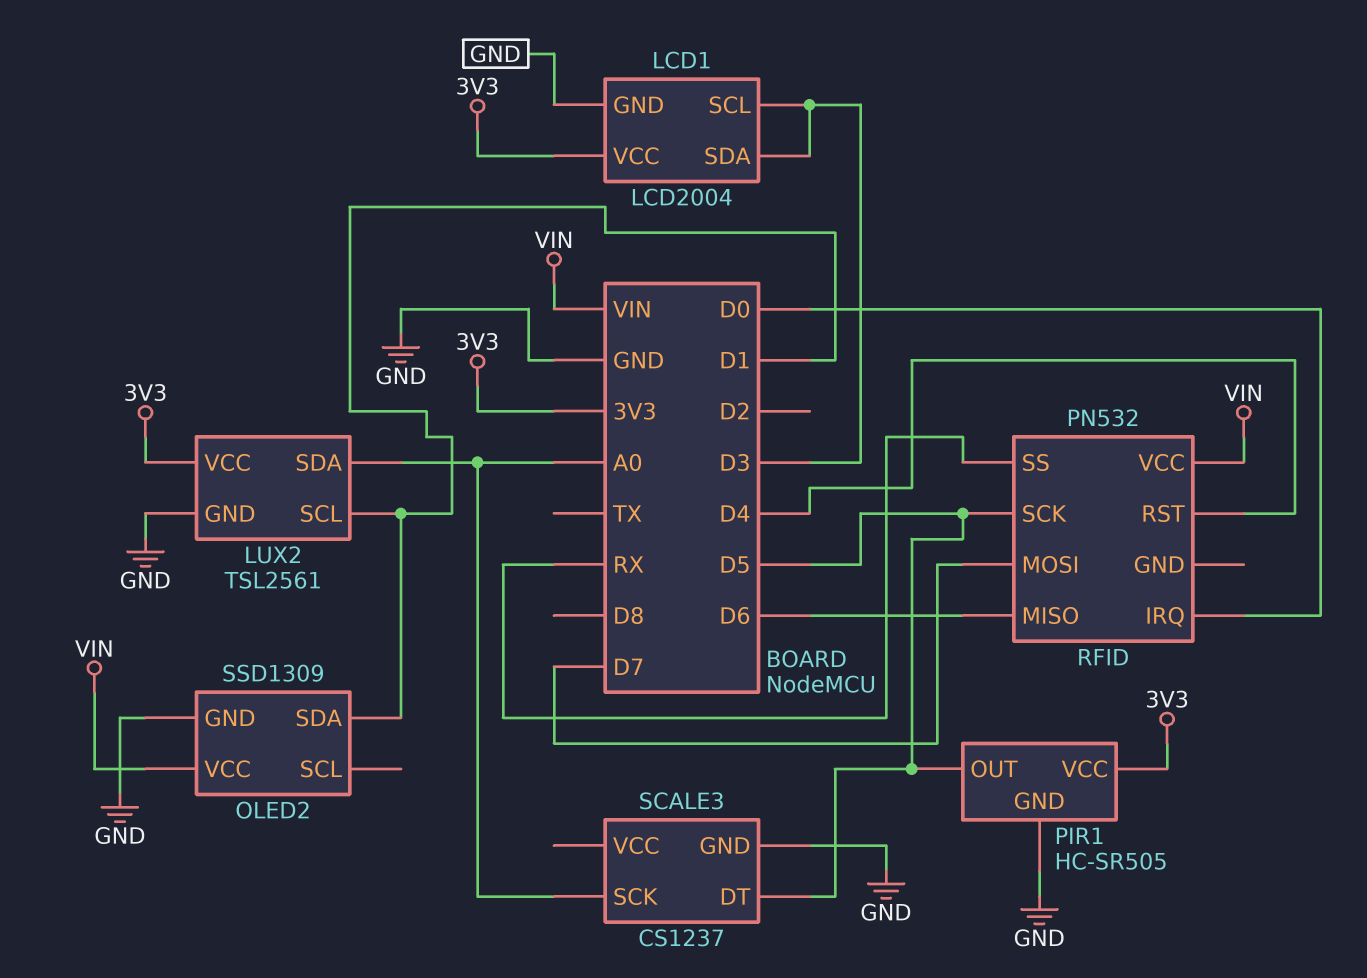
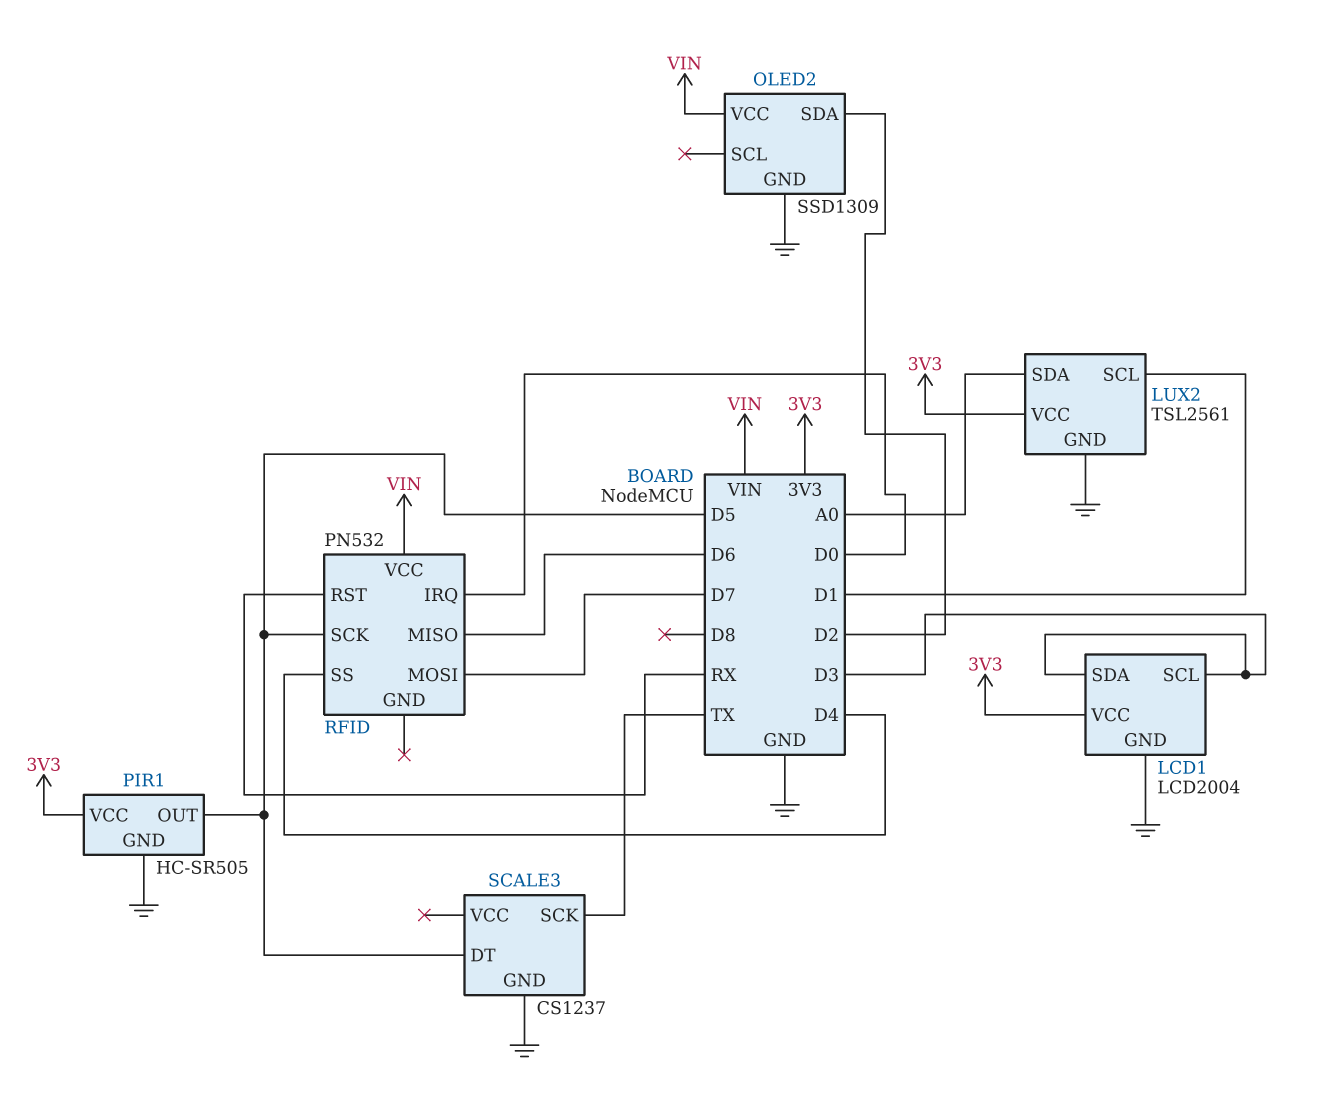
OLED2 pin SDA: D1 -> D2
RFID pin RST: D4 -> RX
RFID pin SS: RX -> D4
SCALE3 pin SCK: A0 -> TX

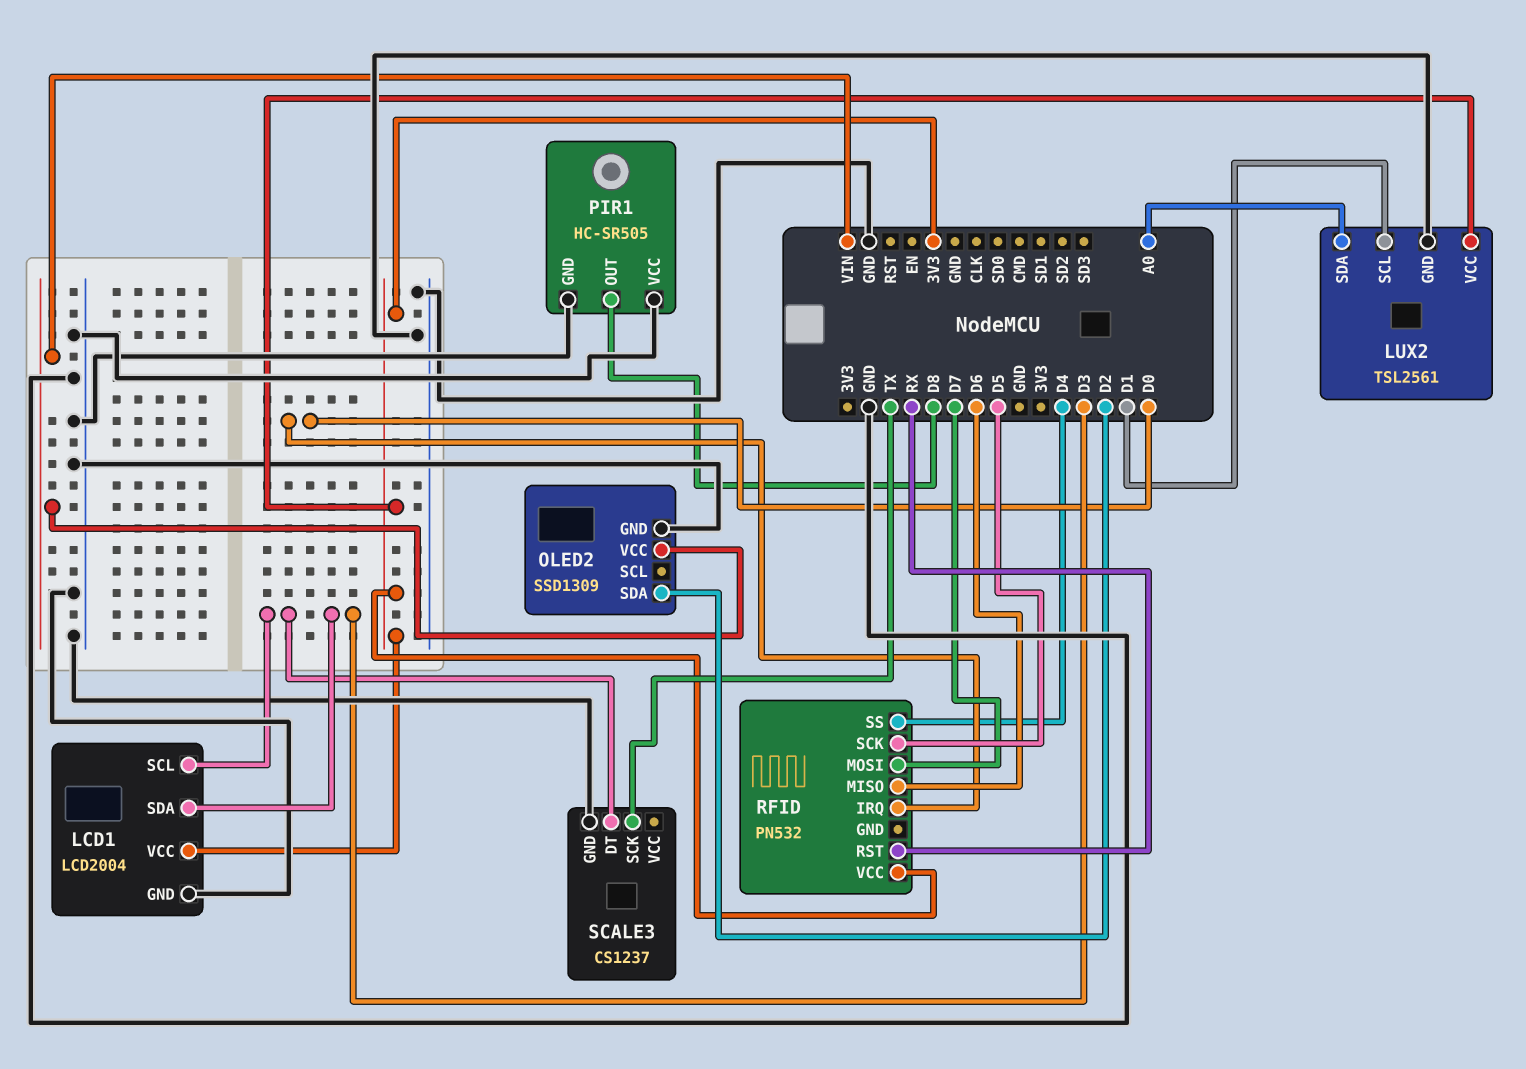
PIR1 pin OUT: D5 -> D8
PIR1 pin VCC: 3V3 -> GND
RFID pin VCC: VIN -> 3V3
SCALE3 pin DT: D5 -> D3

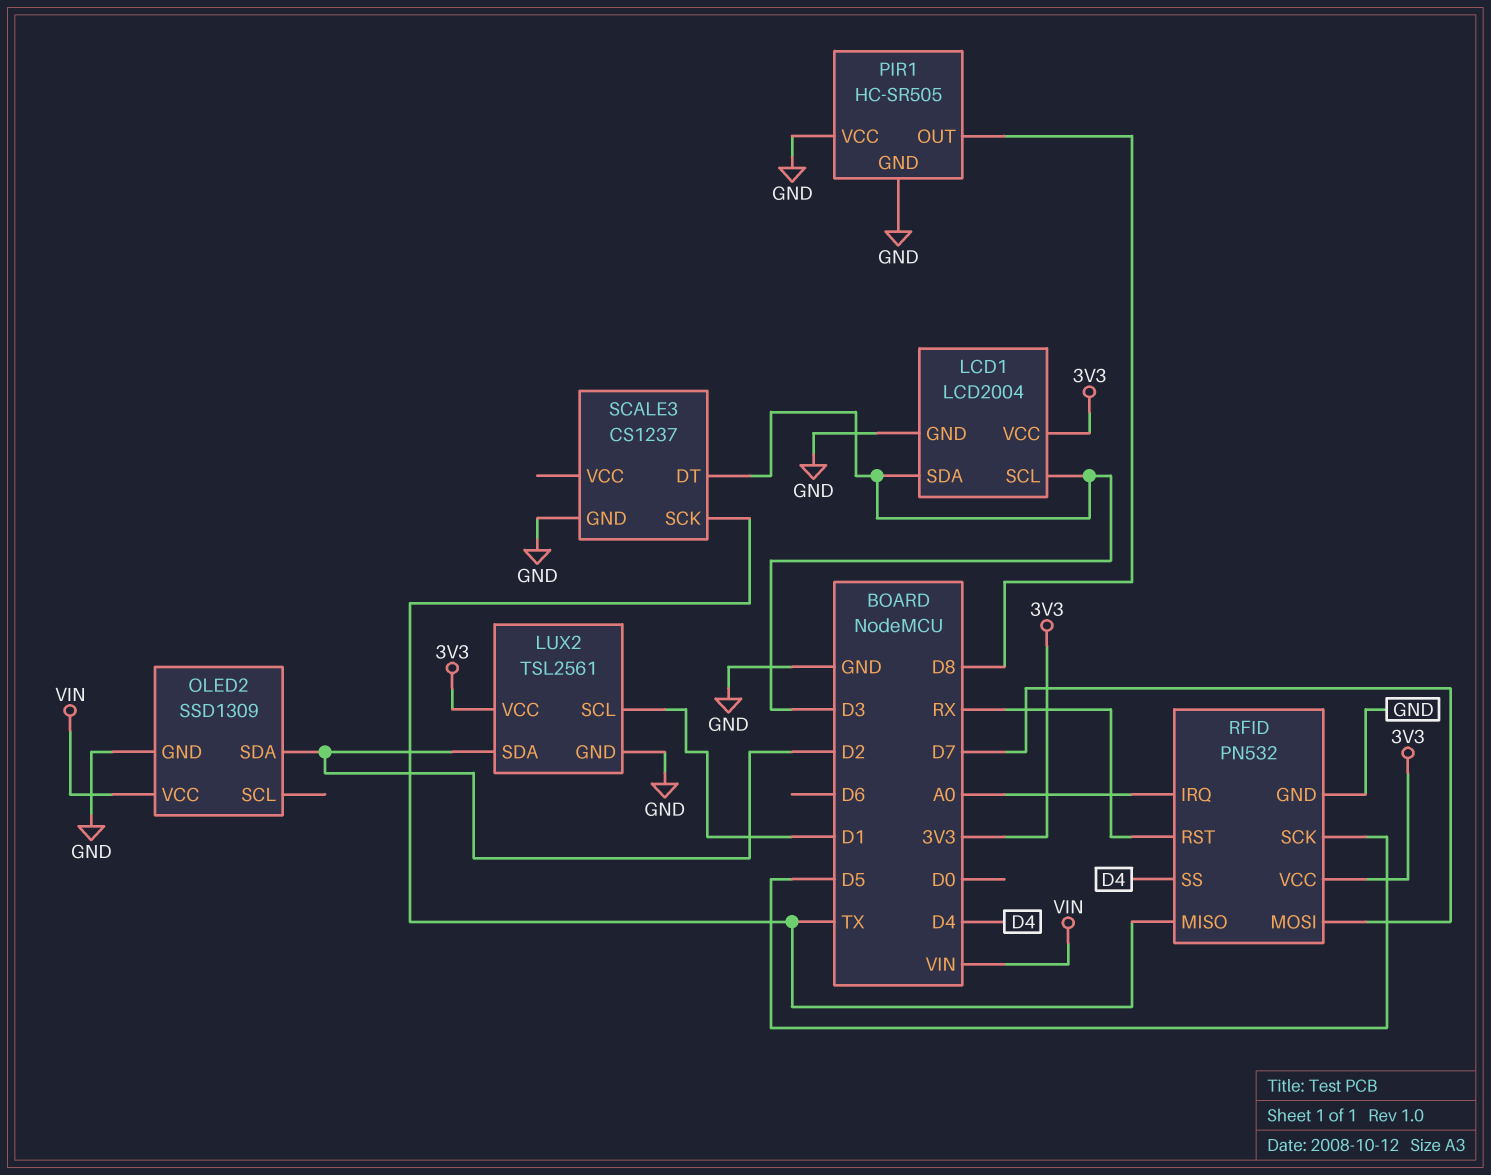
LUX2 pin SDA: A0 -> D2
RFID pin GND: none -> GND
RFID pin IRQ: D0 -> A0
RFID pin MISO: D6 -> TX

